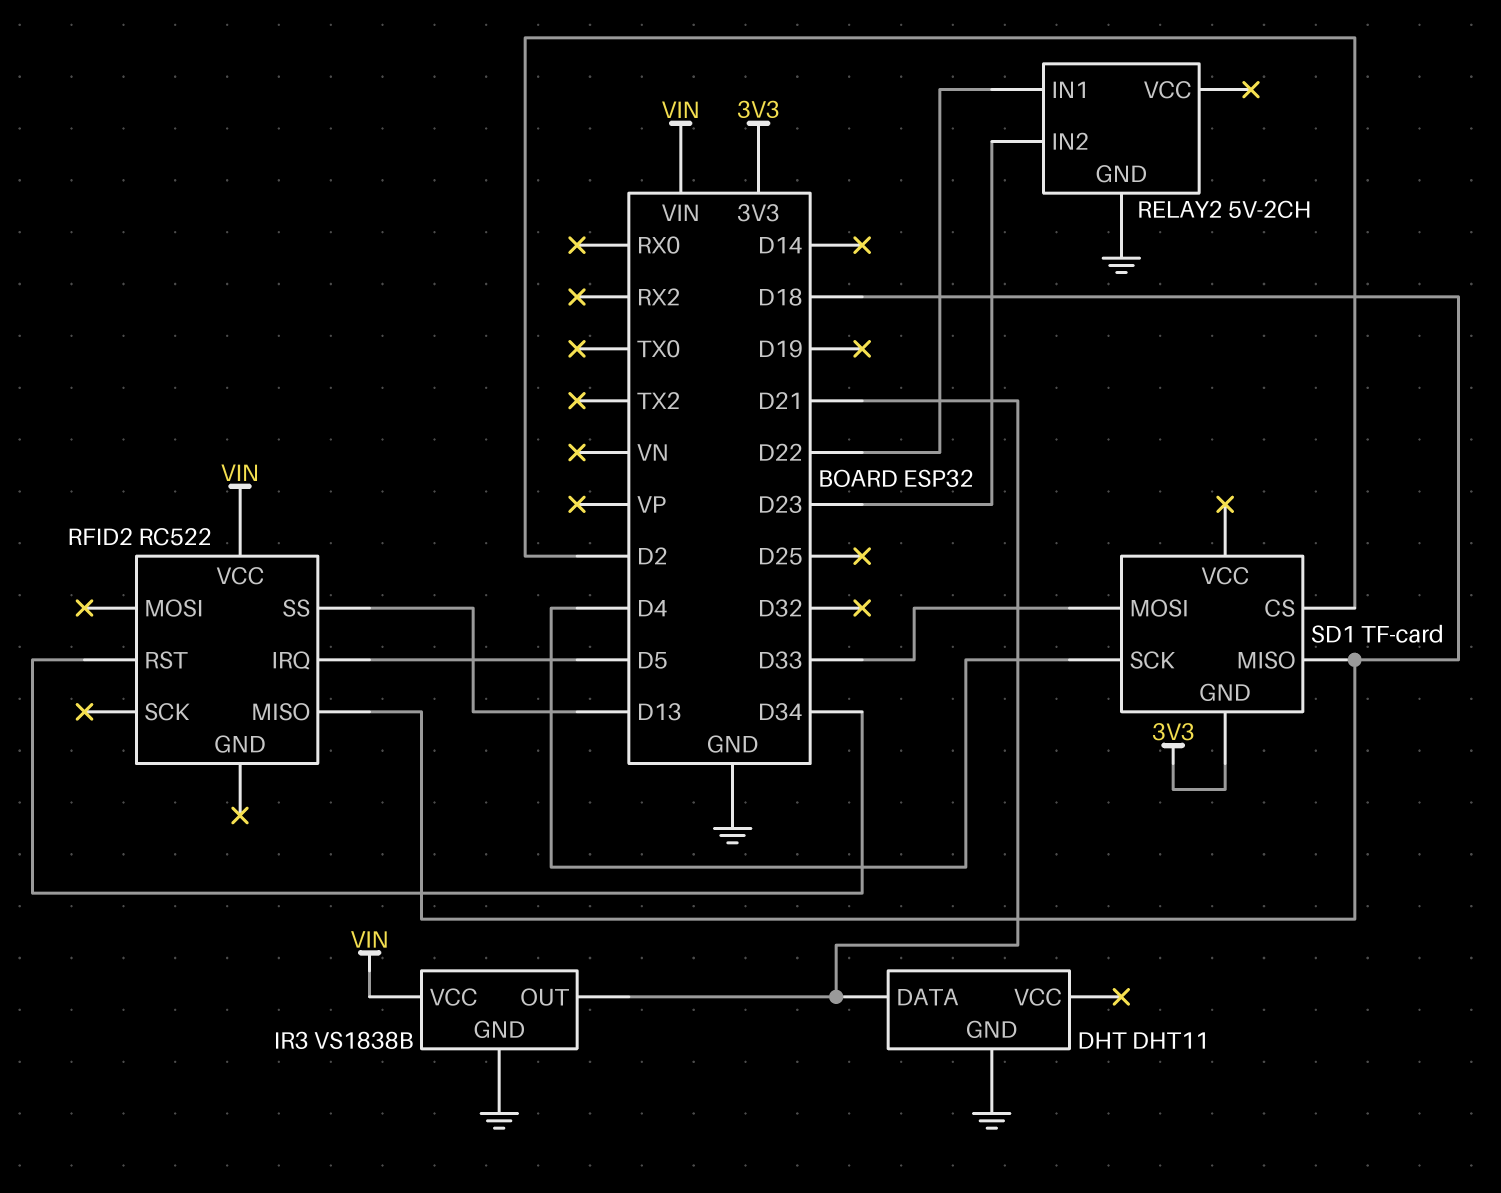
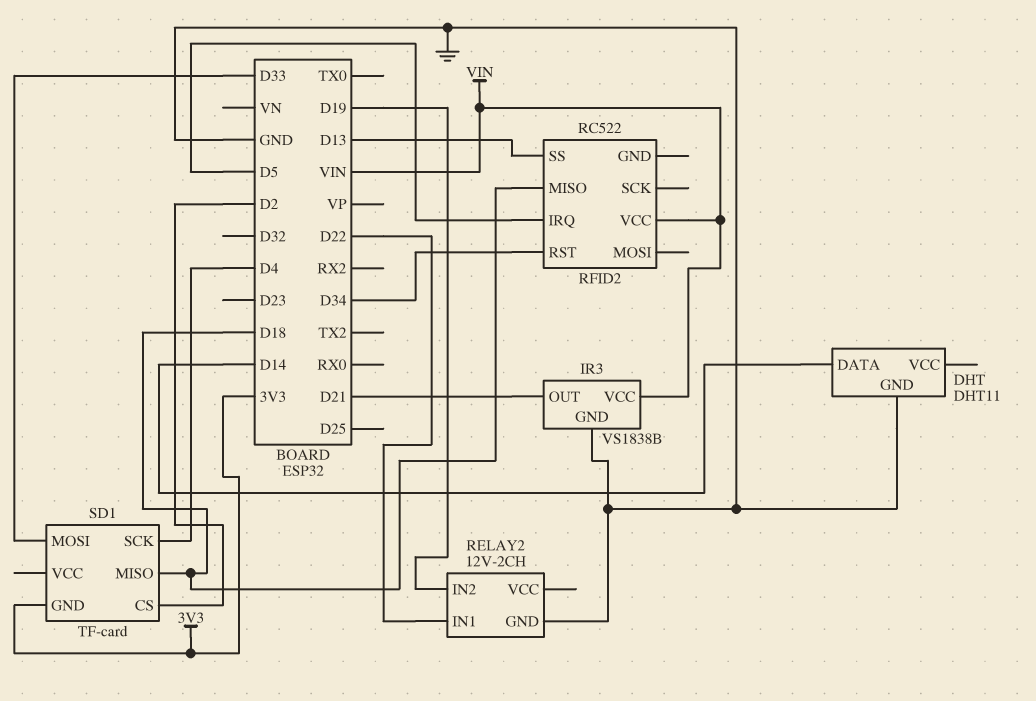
DHT pin DATA: D21 -> D14
RELAY2: 5V-2CH -> 12V-2CH
RELAY2 pin IN2: D23 -> D19

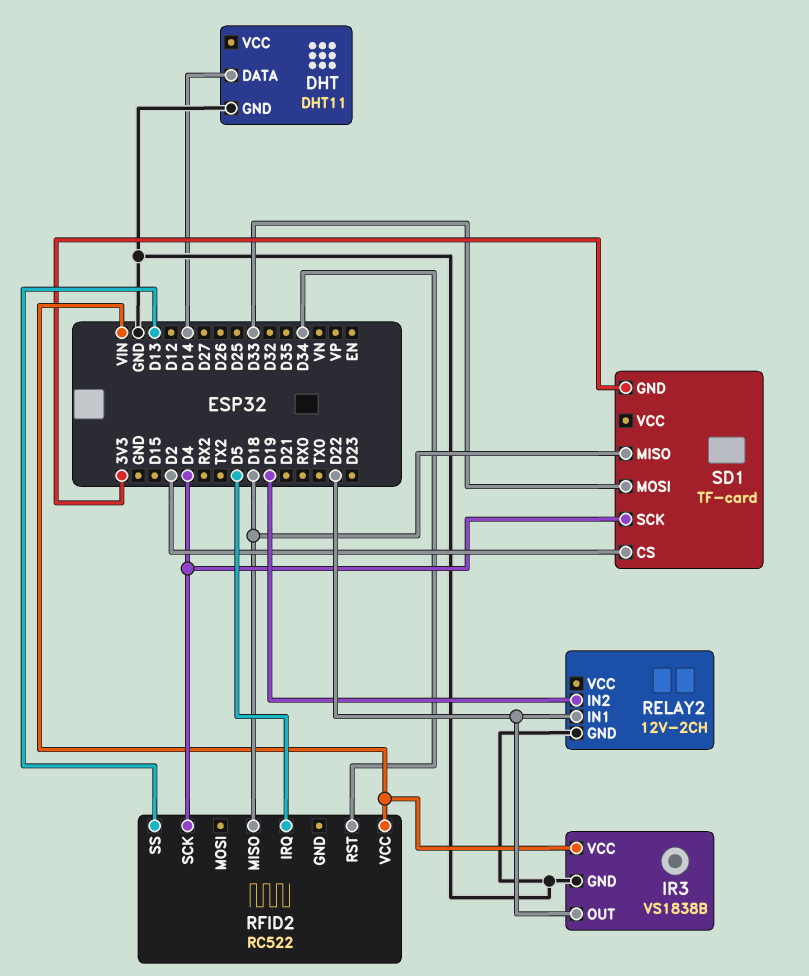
IR3 pin OUT: D21 -> D22
RFID2 pin SCK: none -> D4

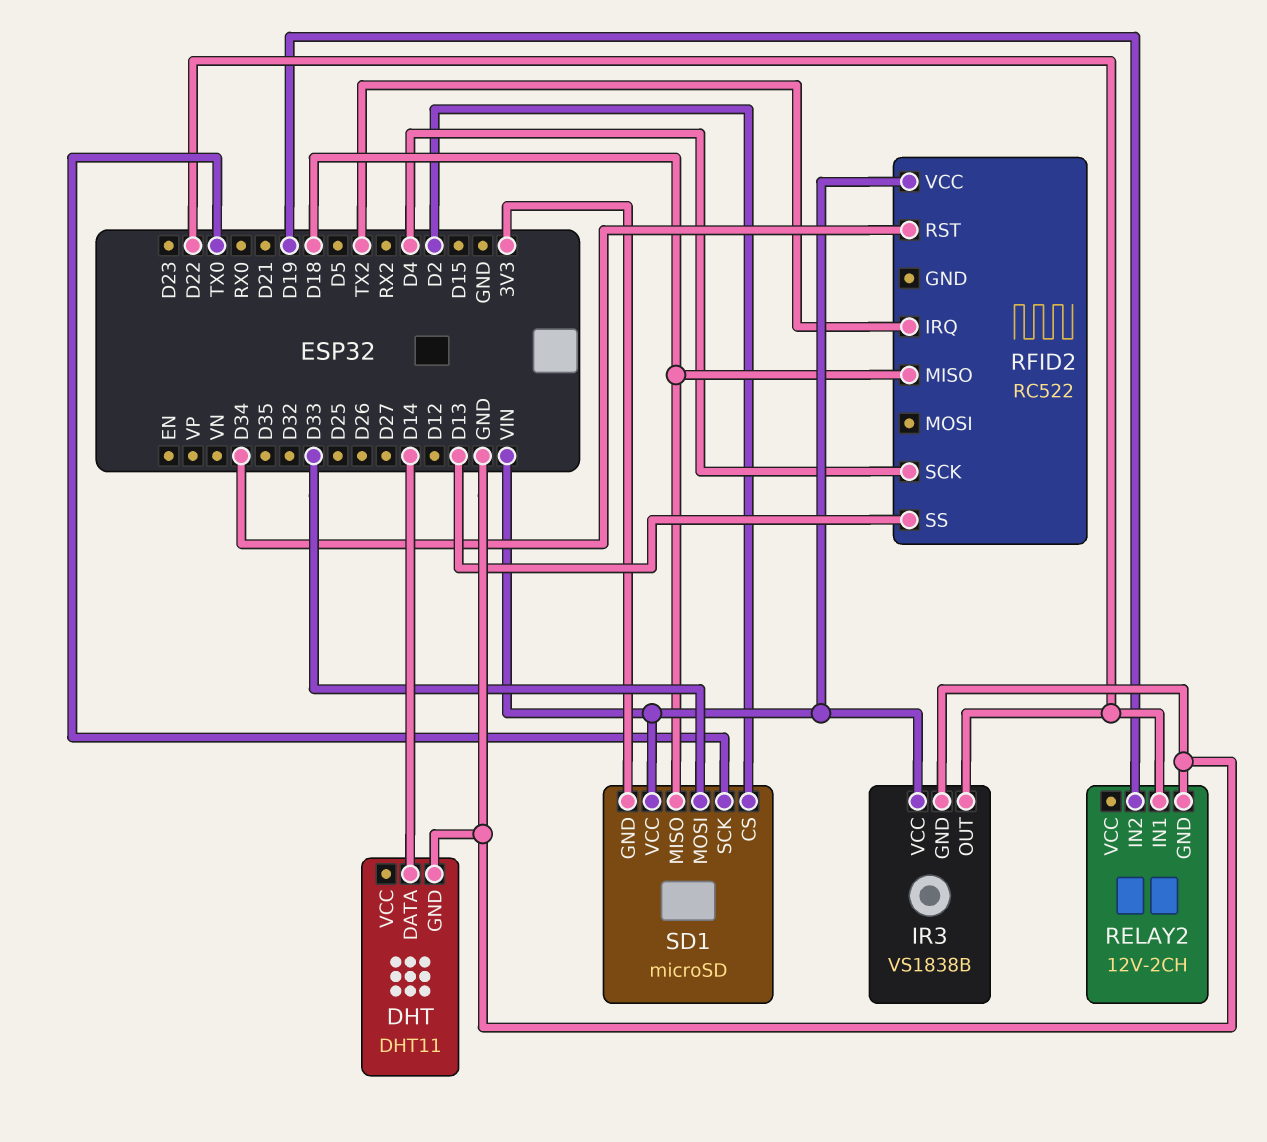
RFID2 pin IRQ: D5 -> TX2
SD1: TF-card -> microSD
SD1 pin SCK: D4 -> TX0
SD1 pin VCC: none -> VIN

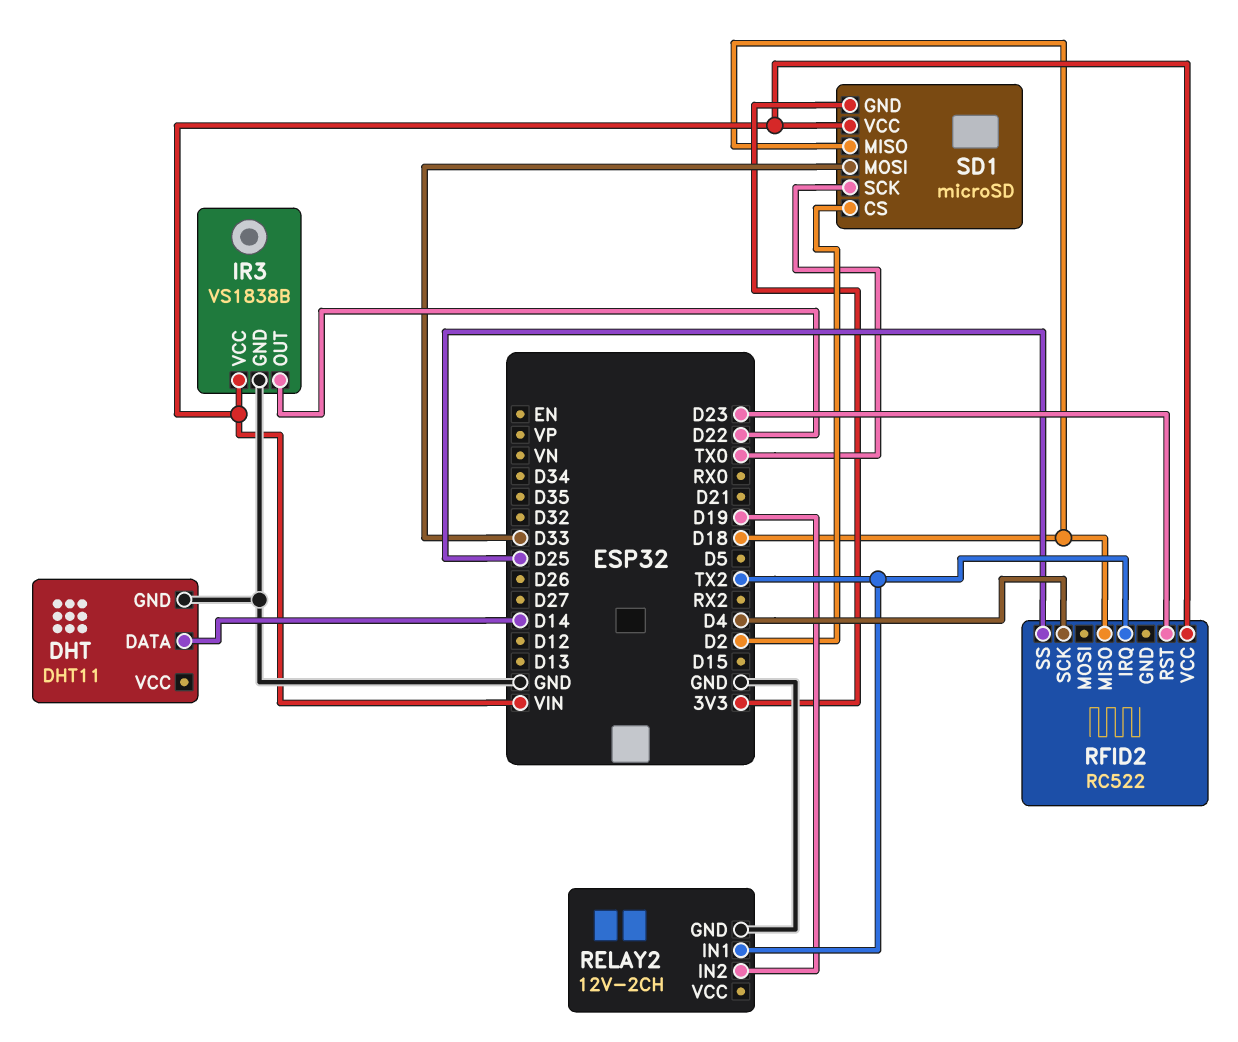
RELAY2 pin IN1: D22 -> TX2
RFID2 pin RST: D34 -> D23
RFID2 pin SS: D13 -> D25

